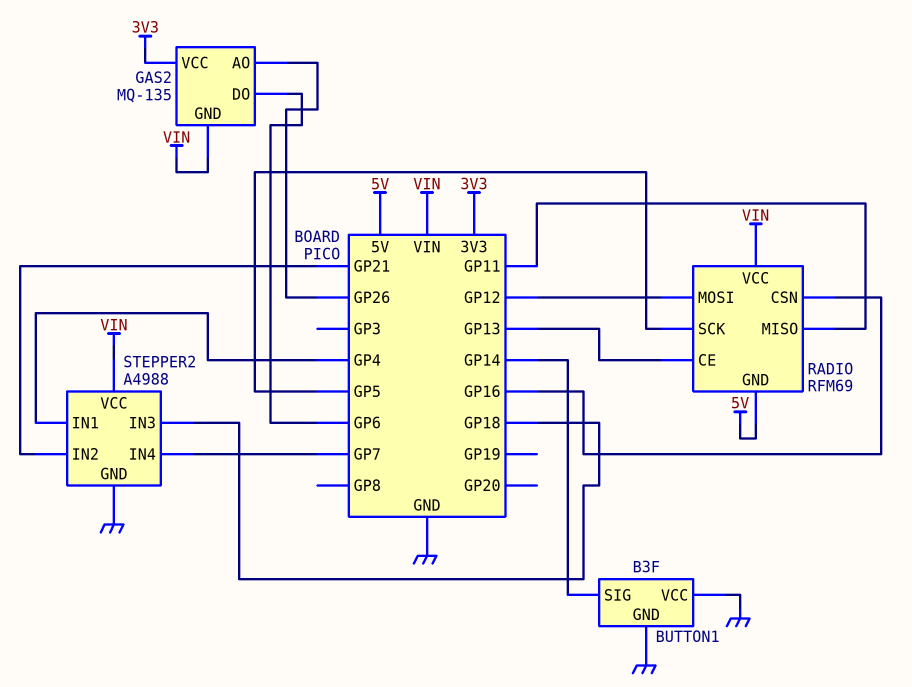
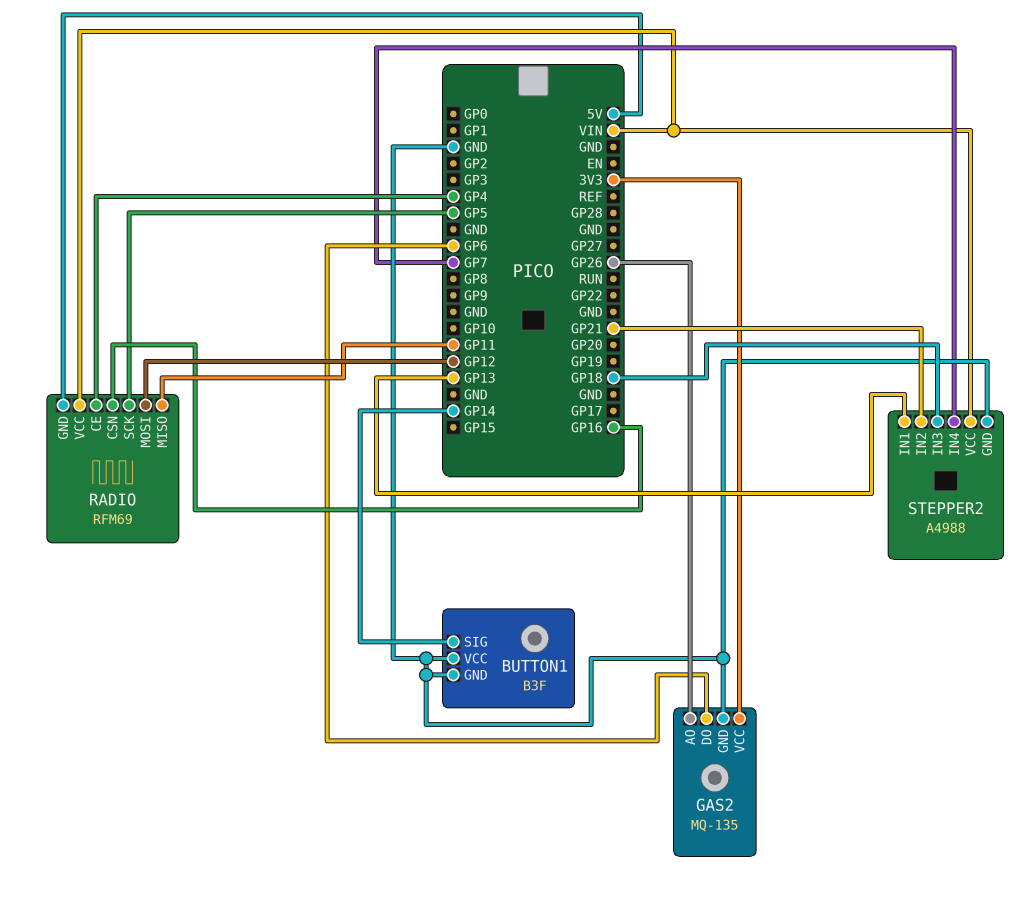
GAS2 pin GND: VIN -> GND
RADIO pin CE: GP13 -> GP4
STEPPER2 pin IN1: GP4 -> GP13

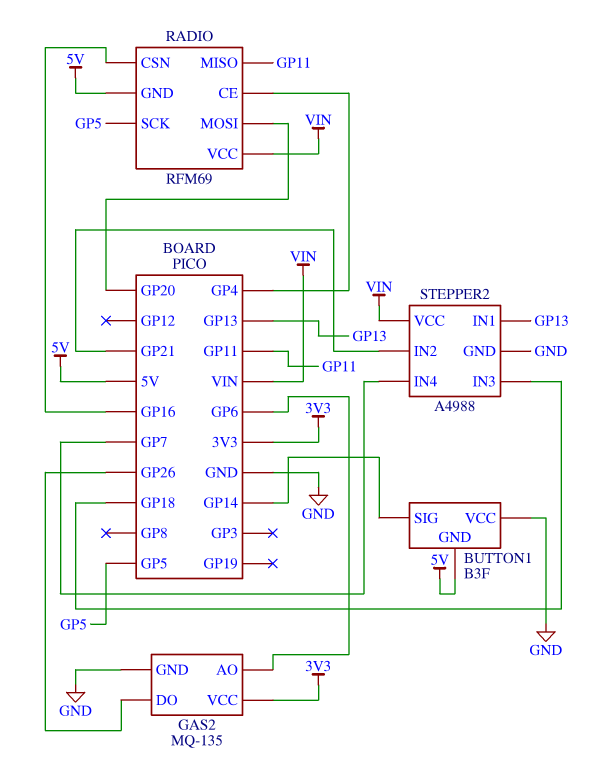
BUTTON1 pin GND: GND -> 5V
GAS2 pin AO: GP26 -> GP6
GAS2 pin DO: GP6 -> GP26
RADIO pin MOSI: GP12 -> GP20

